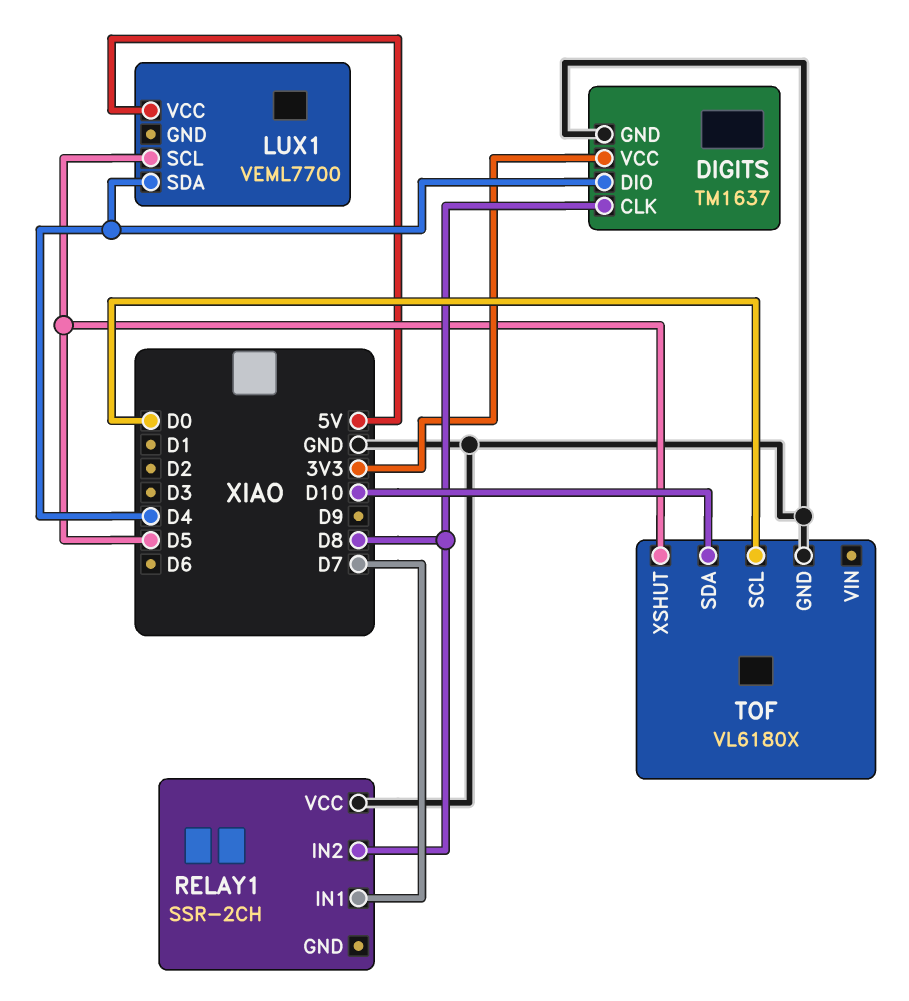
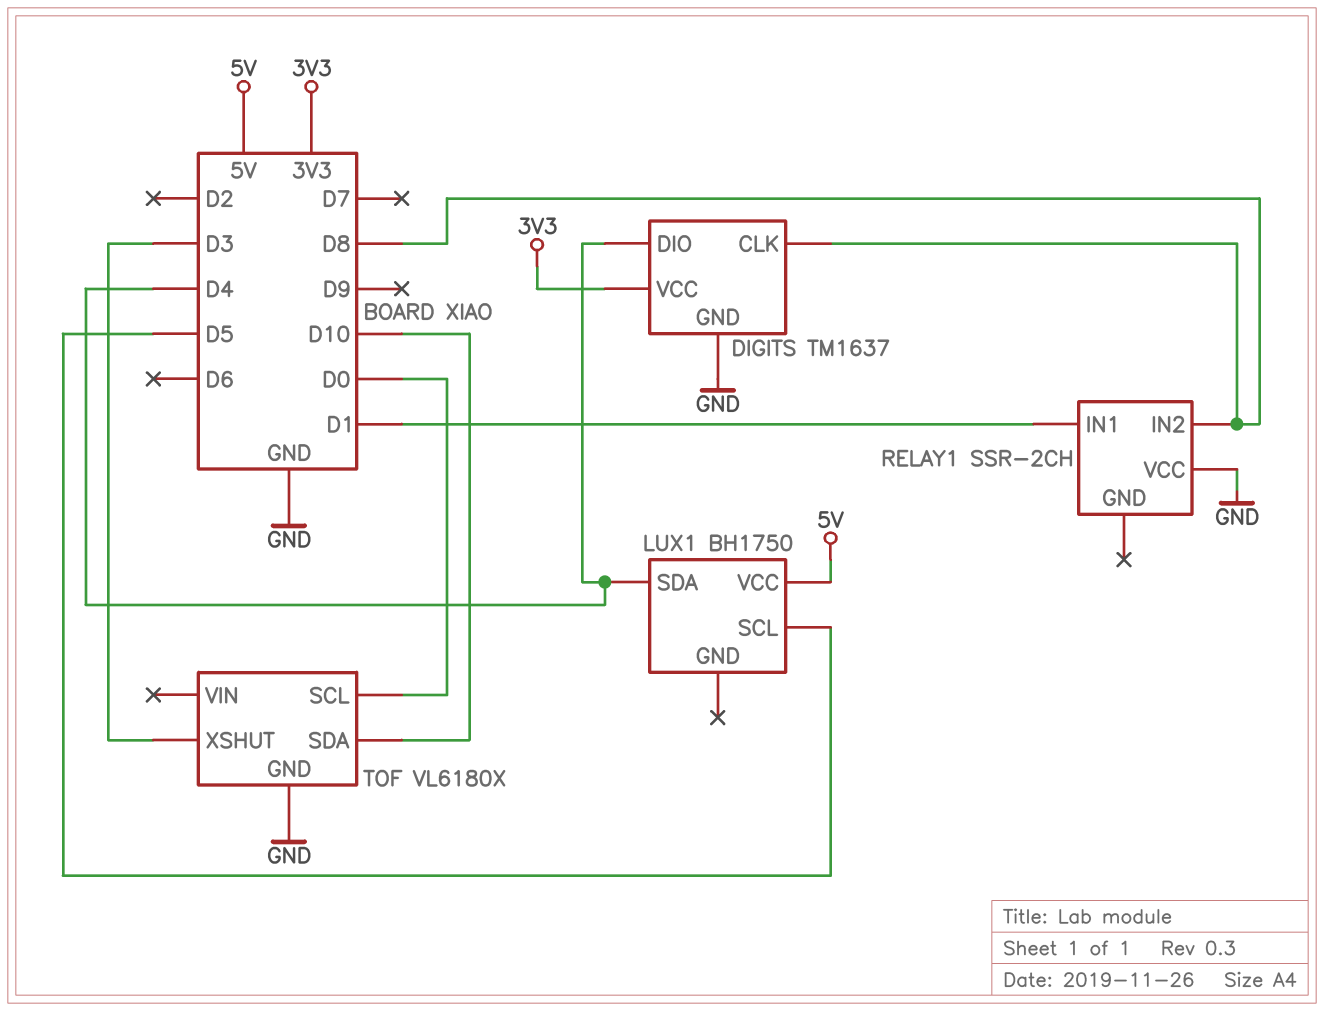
LUX1: VEML7700 -> BH1750
RELAY1 pin IN1: D7 -> D1
TOF pin XSHUT: D5 -> D3

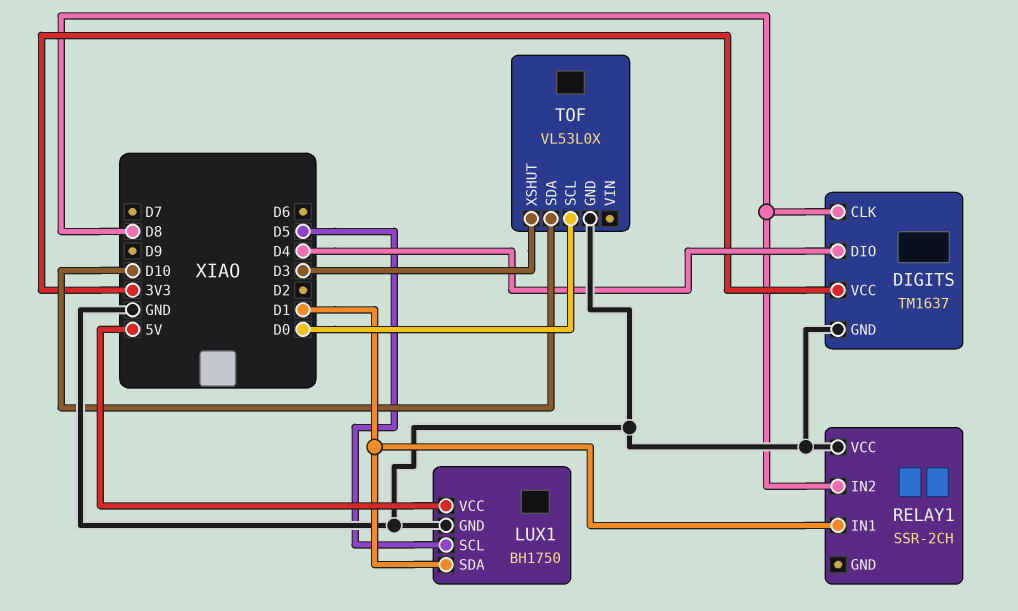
LUX1 pin GND: none -> GND
LUX1 pin SDA: D4 -> D1
TOF: VL6180X -> VL53L0X

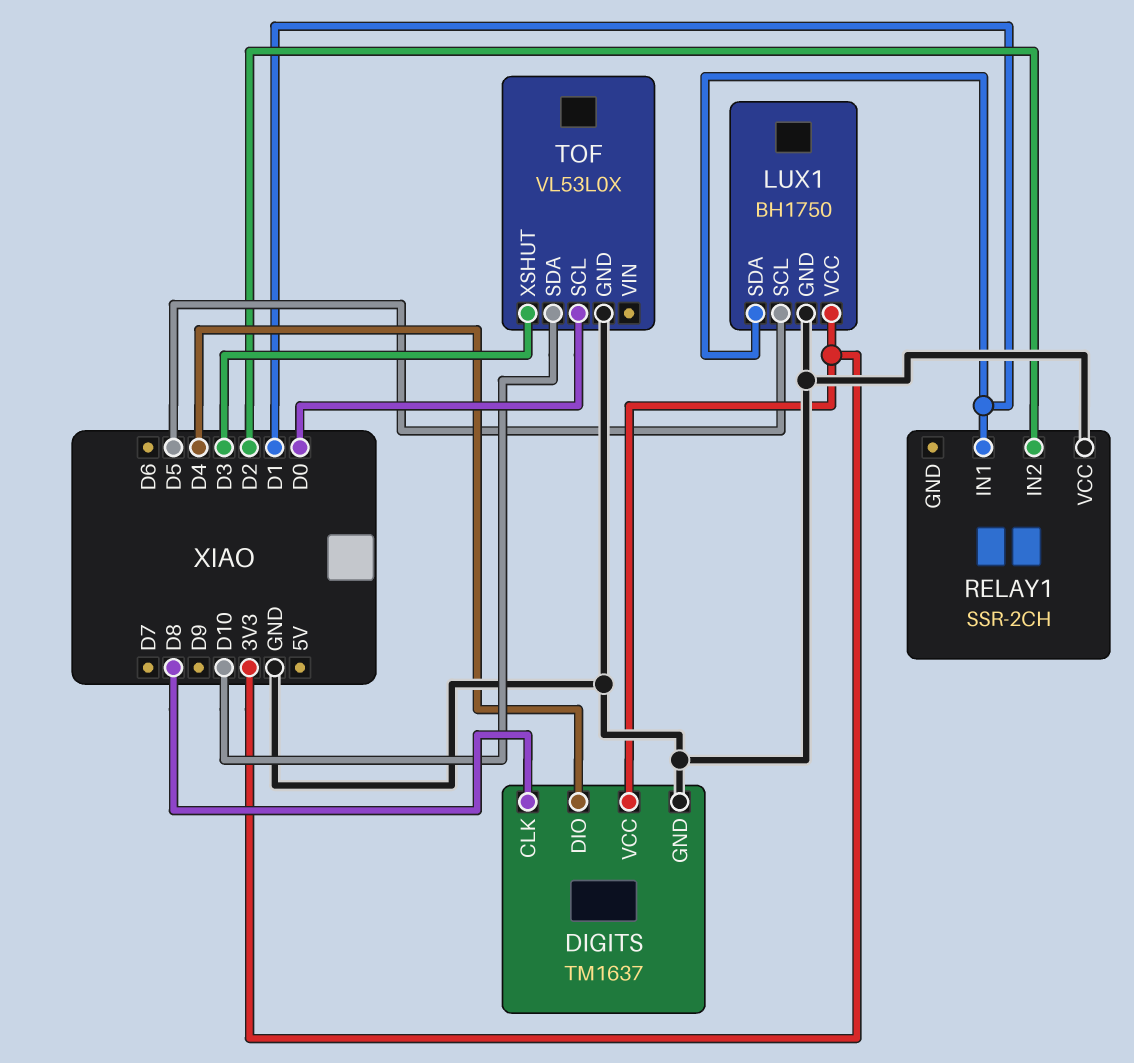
LUX1 pin VCC: 5V -> 3V3
RELAY1 pin IN2: D8 -> D2

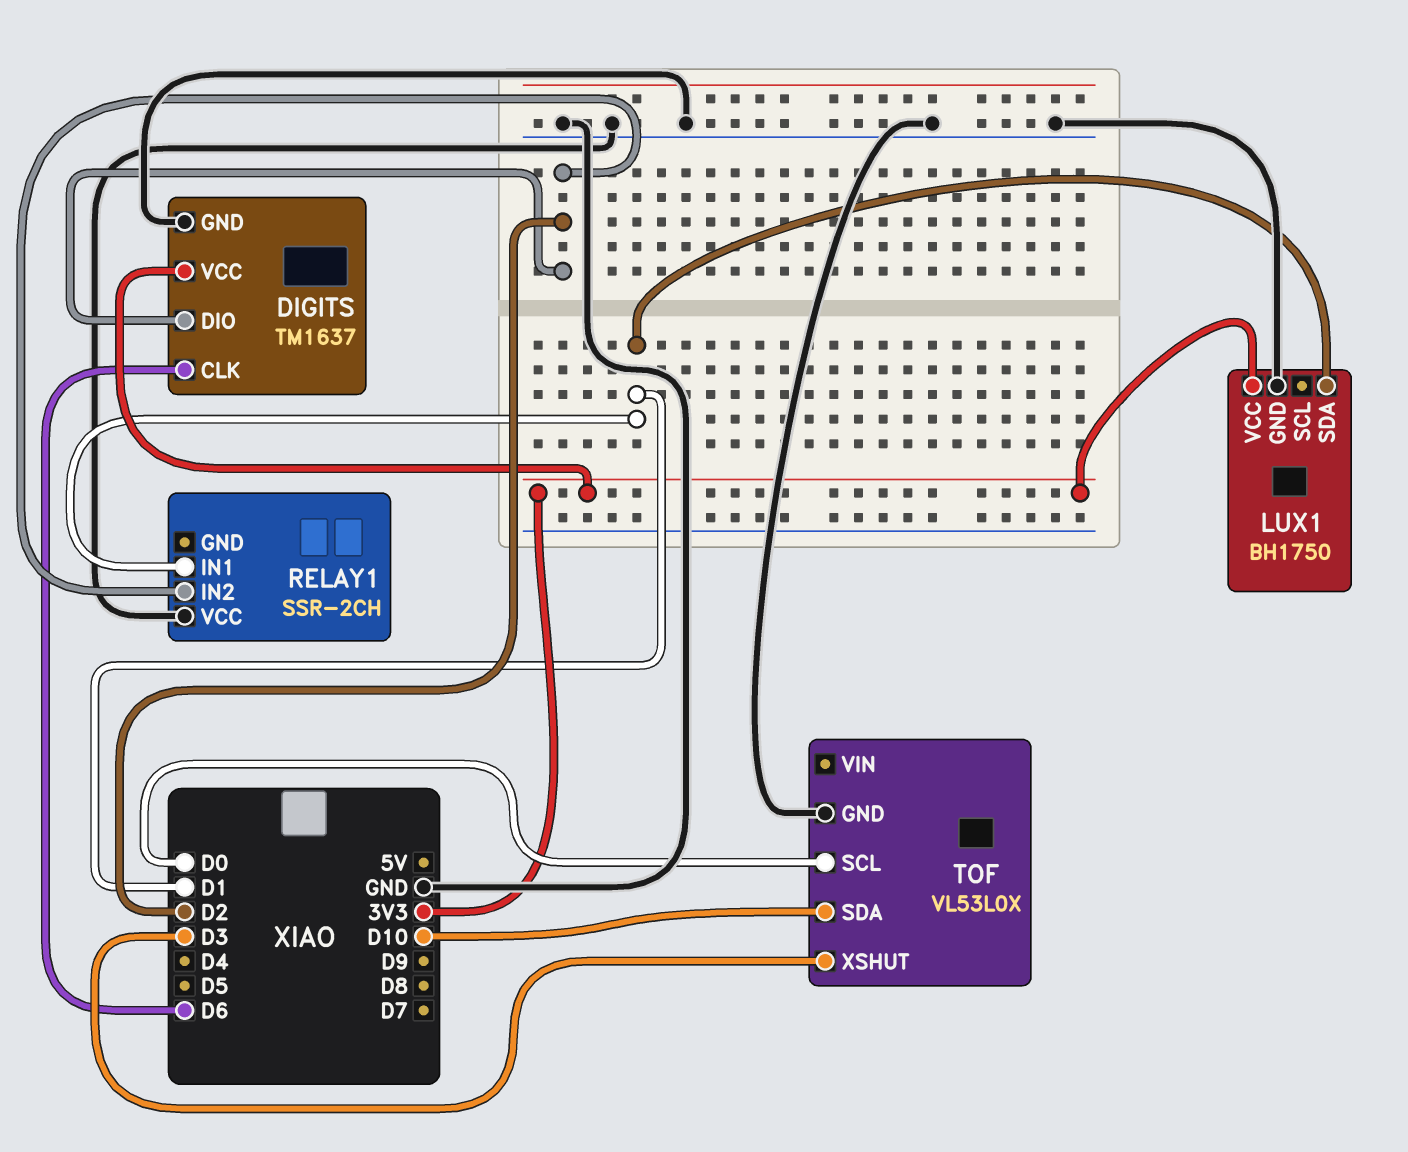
DIGITS pin CLK: D8 -> D6
DIGITS pin DIO: D4 -> D2
LUX1 pin SCL: D5 -> none

